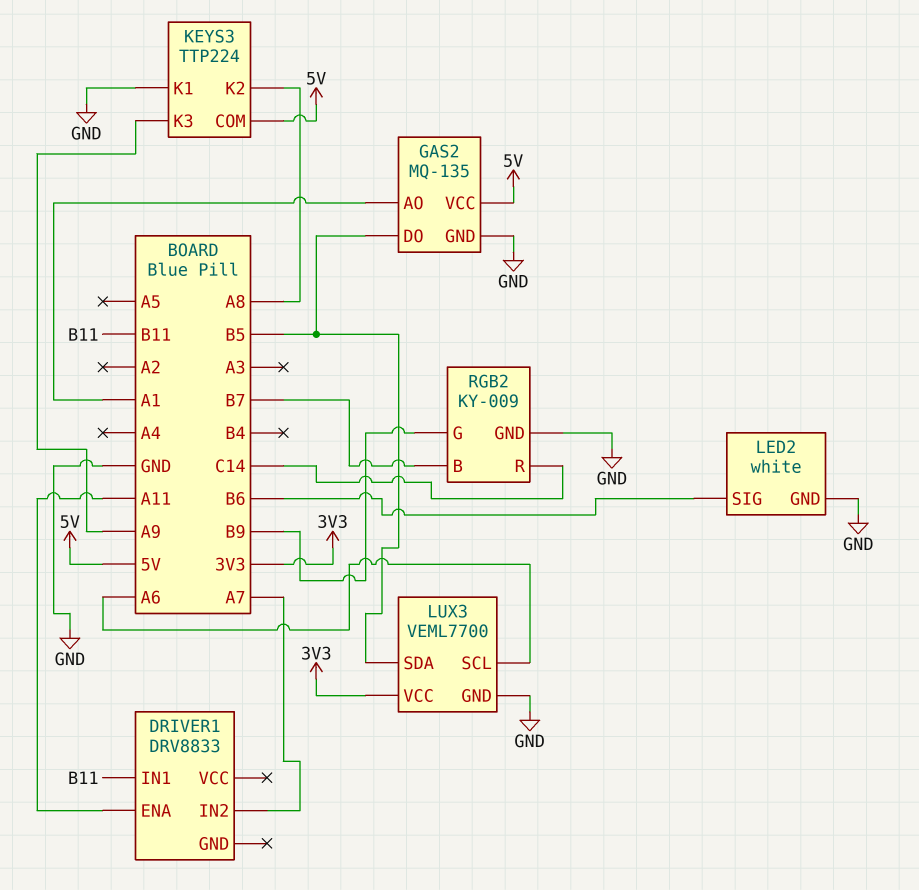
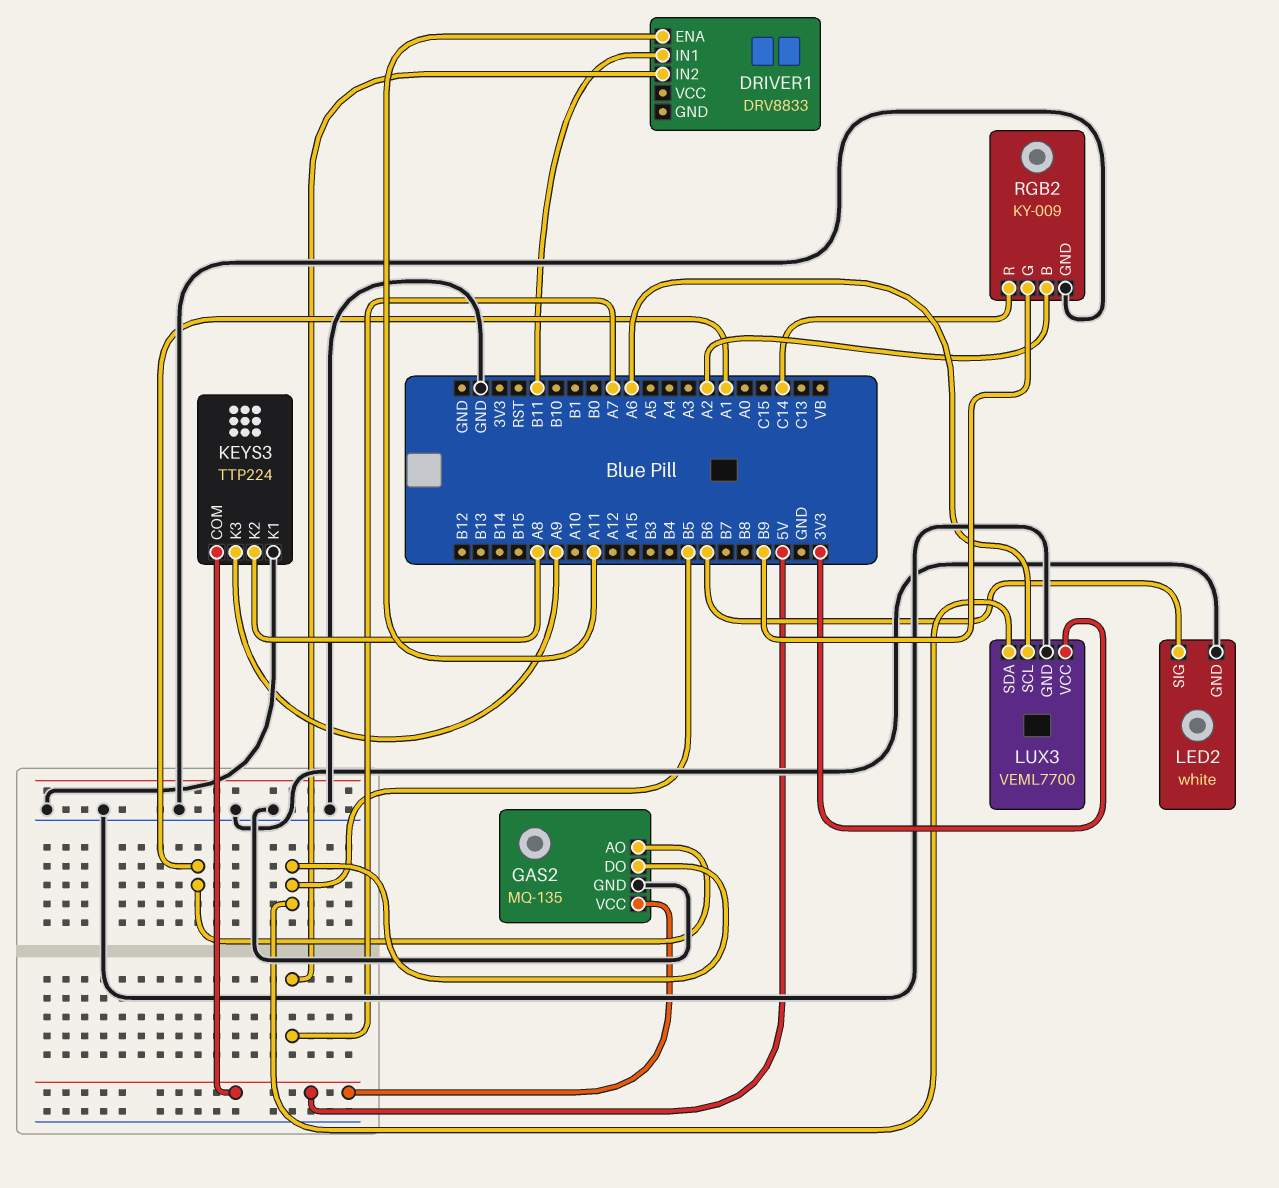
RGB2 pin B: B7 -> A2

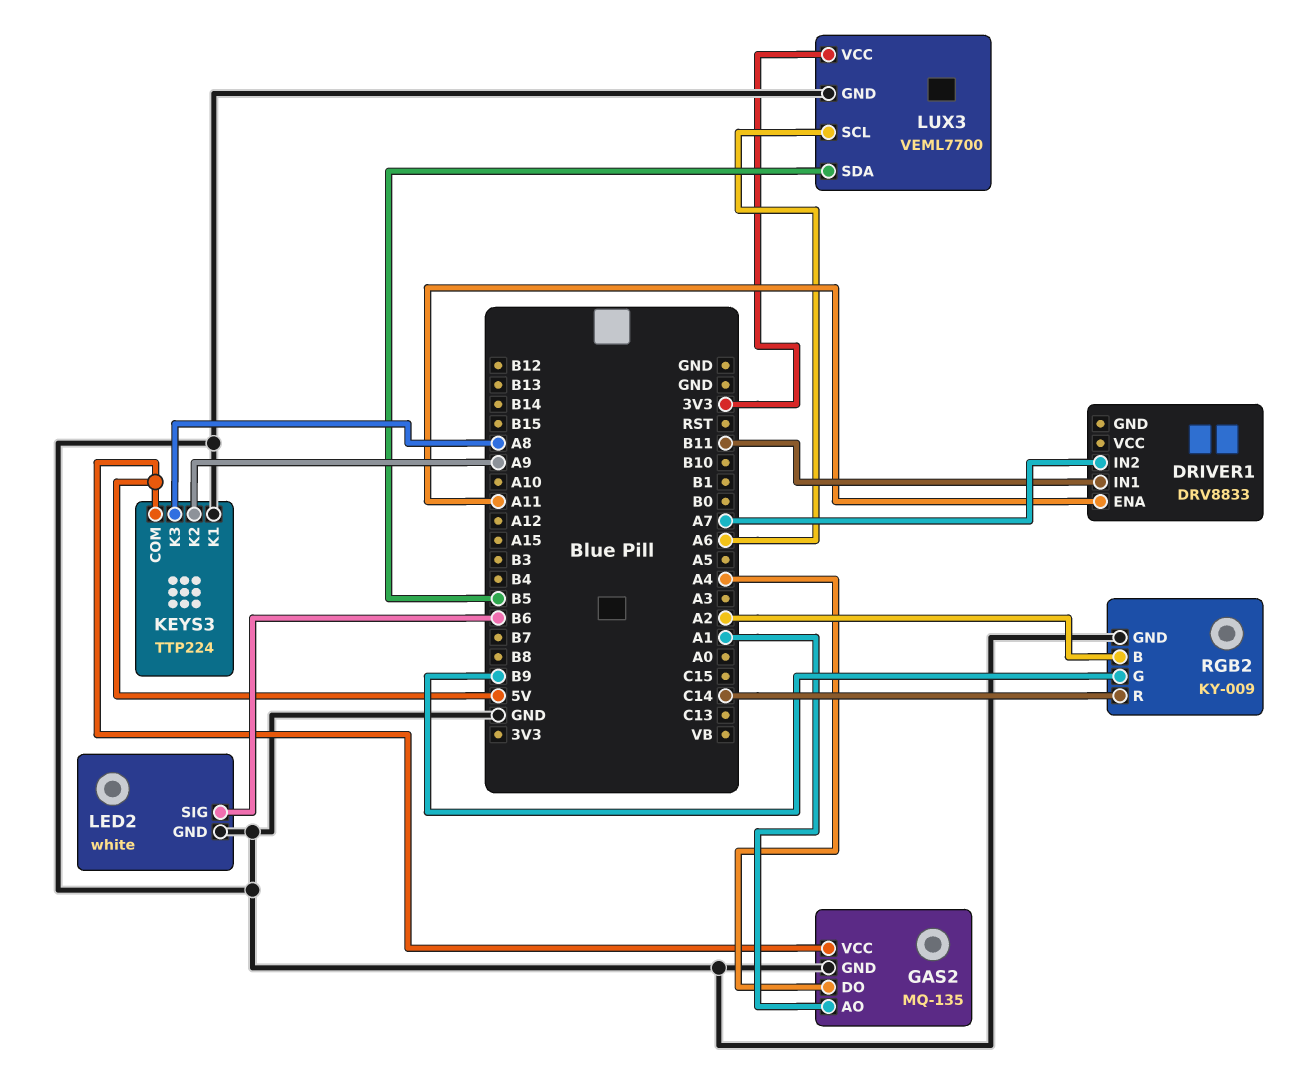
GAS2 pin DO: B5 -> A4
KEYS3 pin K2: A8 -> A9
KEYS3 pin K3: A9 -> A8

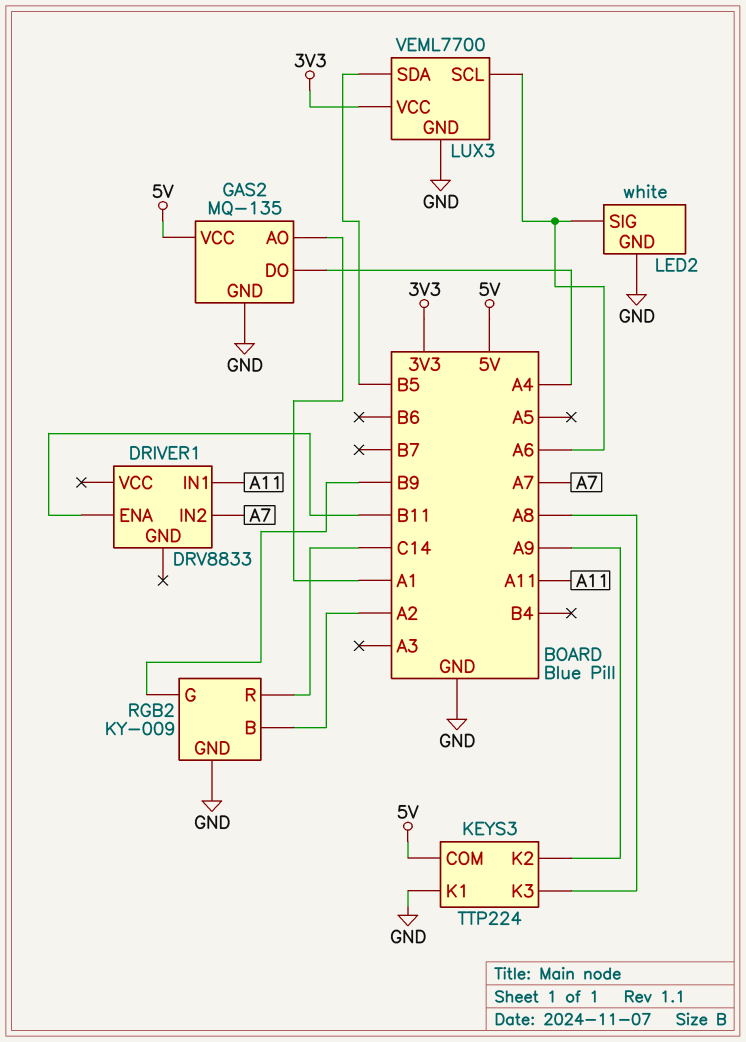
DRIVER1 pin ENA: A11 -> B11
DRIVER1 pin IN1: B11 -> A11
LED2 pin SIG: B6 -> A6

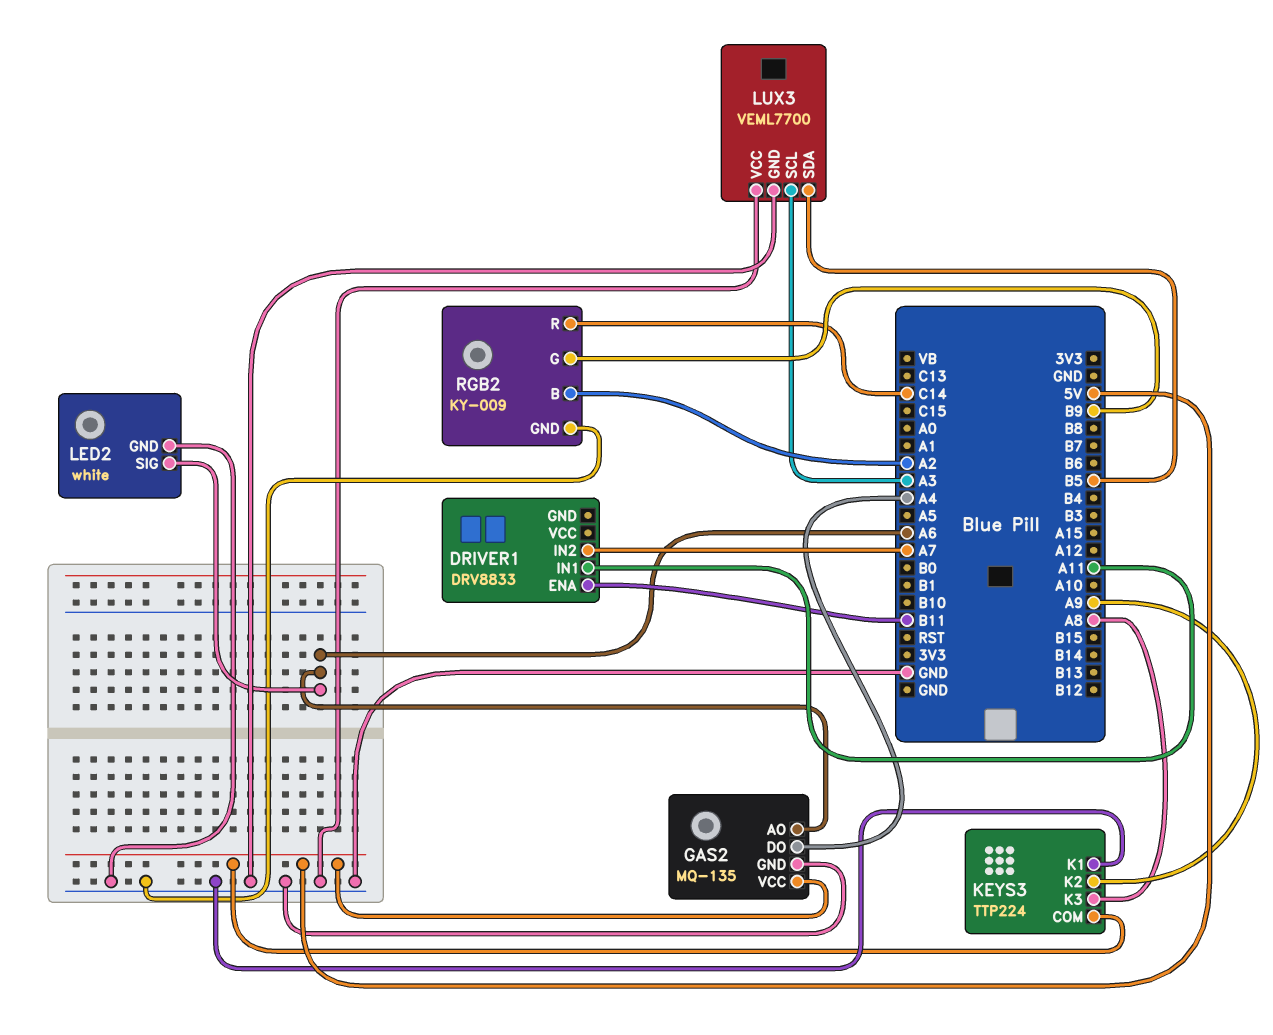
GAS2 pin AO: A1 -> A6
LUX3 pin SCL: A6 -> A3
LUX3 pin VCC: 3V3 -> GND

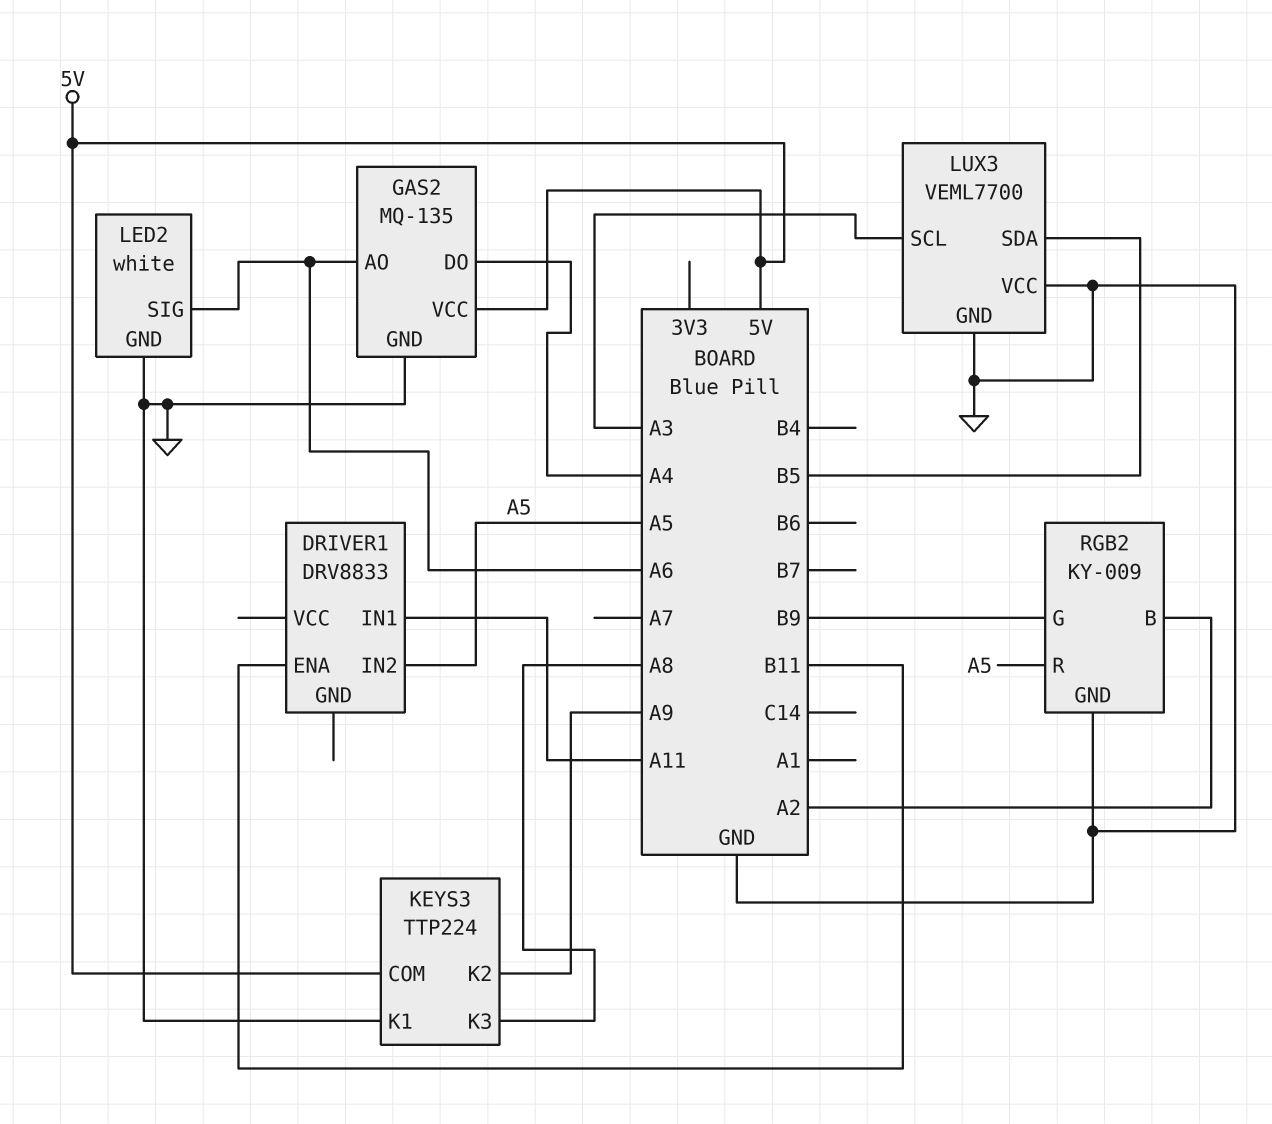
DRIVER1 pin IN2: A7 -> A5
RGB2 pin R: C14 -> A5

